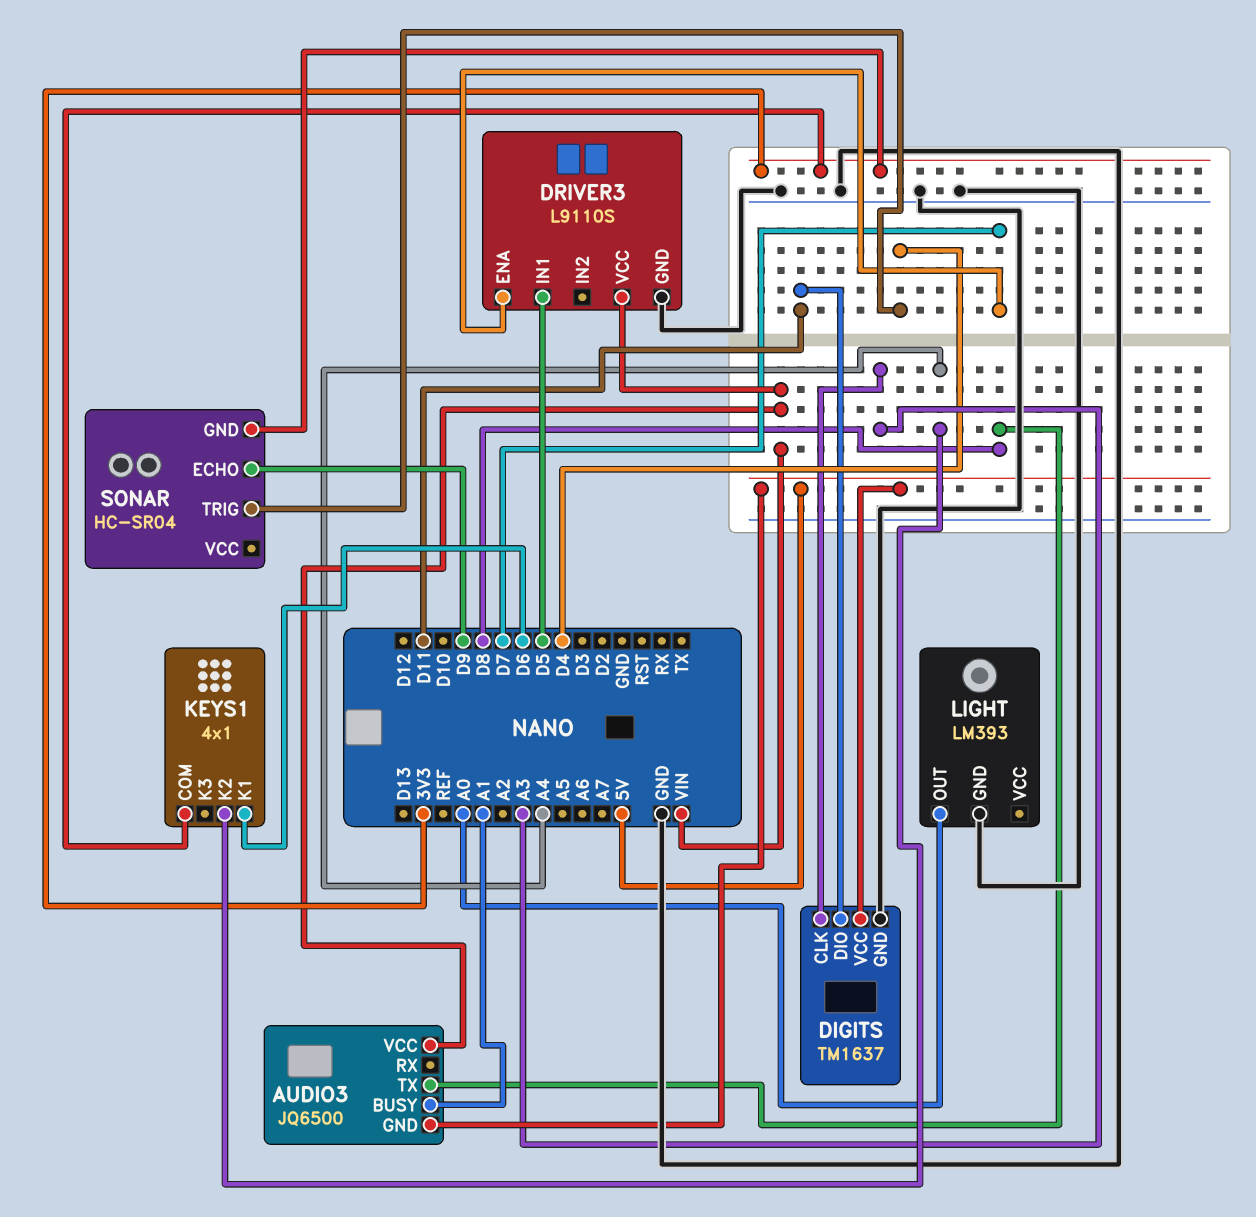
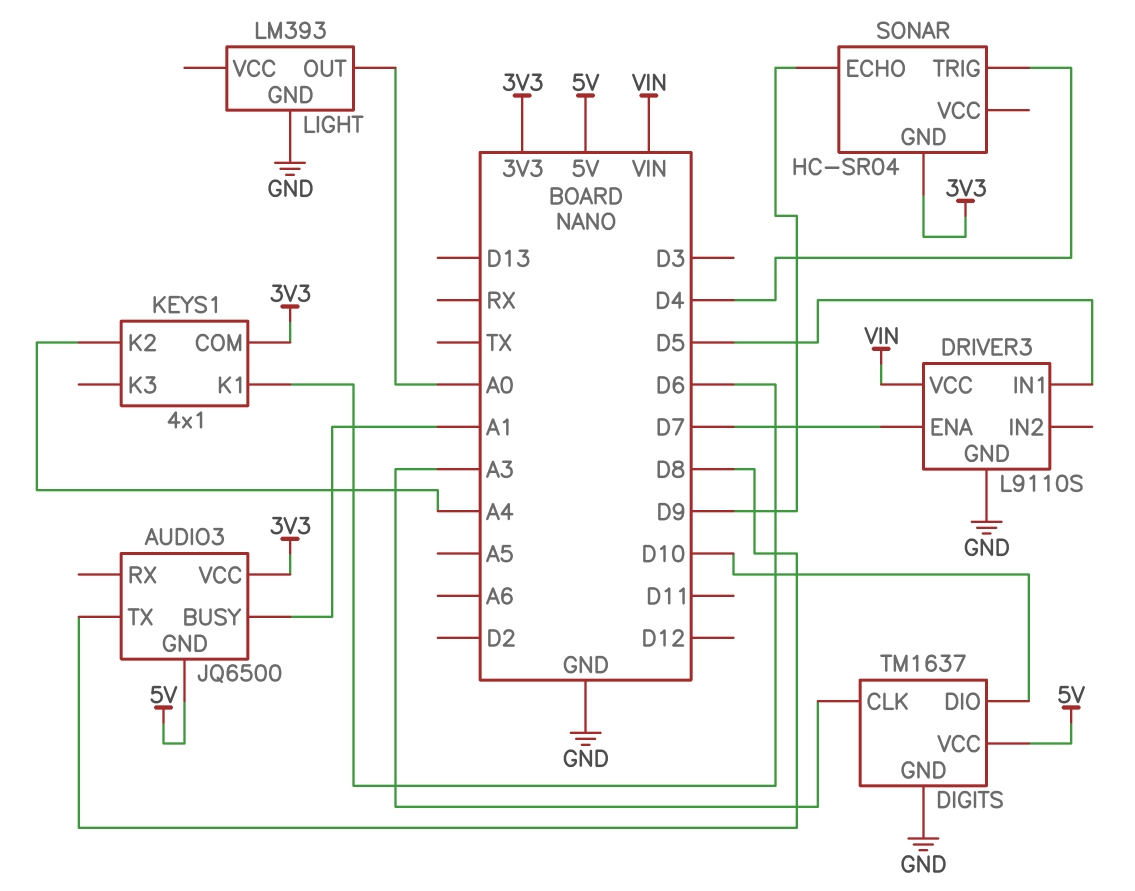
AUDIO3 pin VCC: VIN -> 3V3
DIGITS pin DIO: D11 -> D10

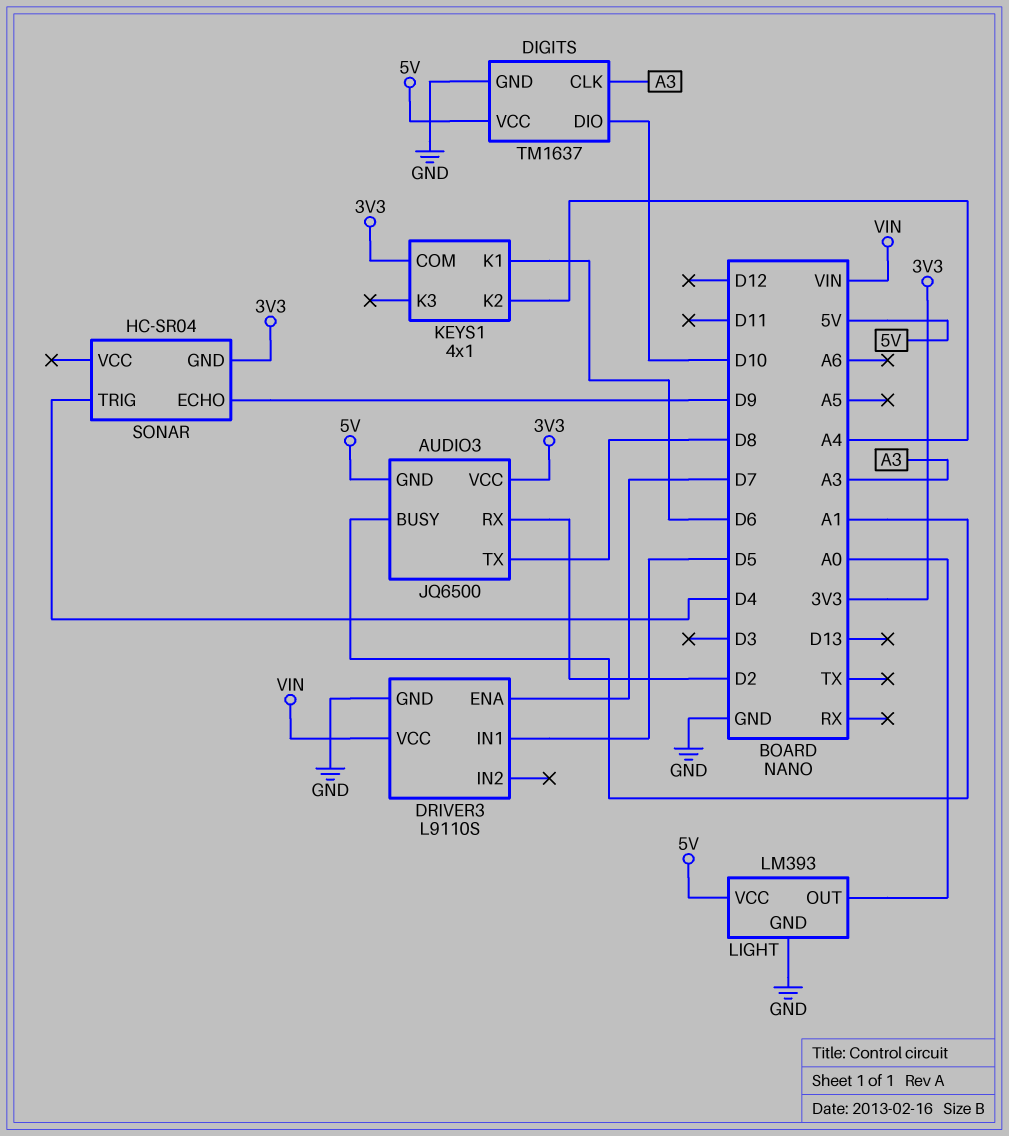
AUDIO3 pin RX: none -> D2
LIGHT pin VCC: none -> 5V

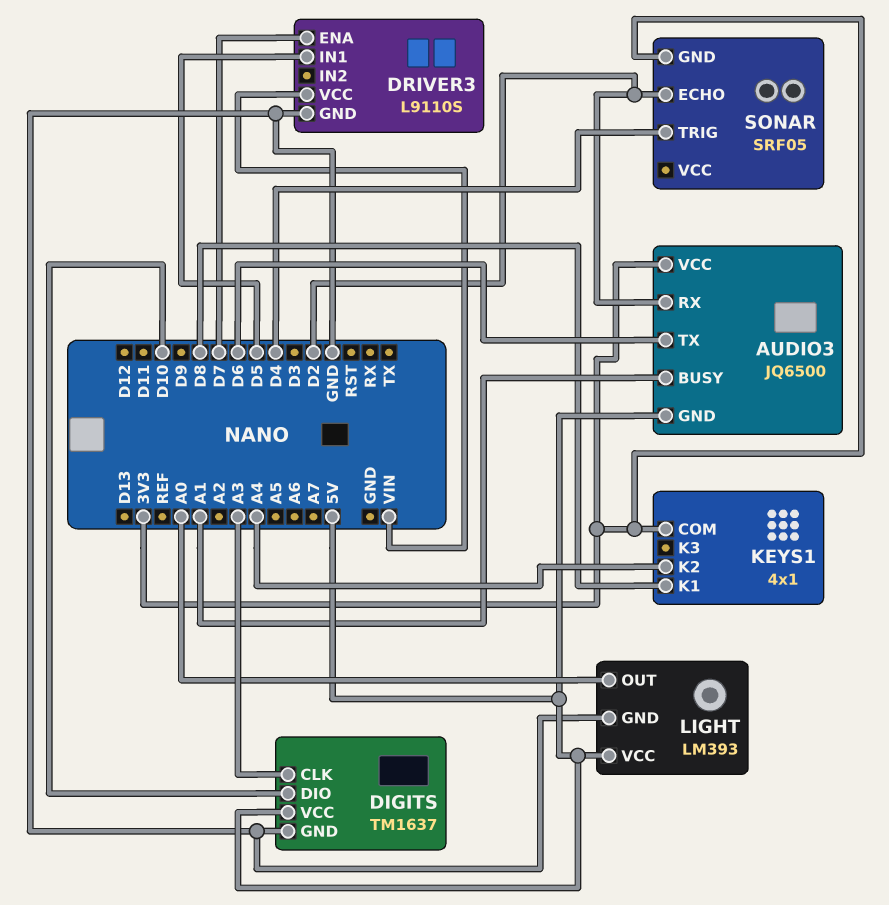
AUDIO3 pin TX: D8 -> D6
KEYS1 pin K1: D6 -> D8
SONAR: HC-SR04 -> SRF05
SONAR pin ECHO: D9 -> D2

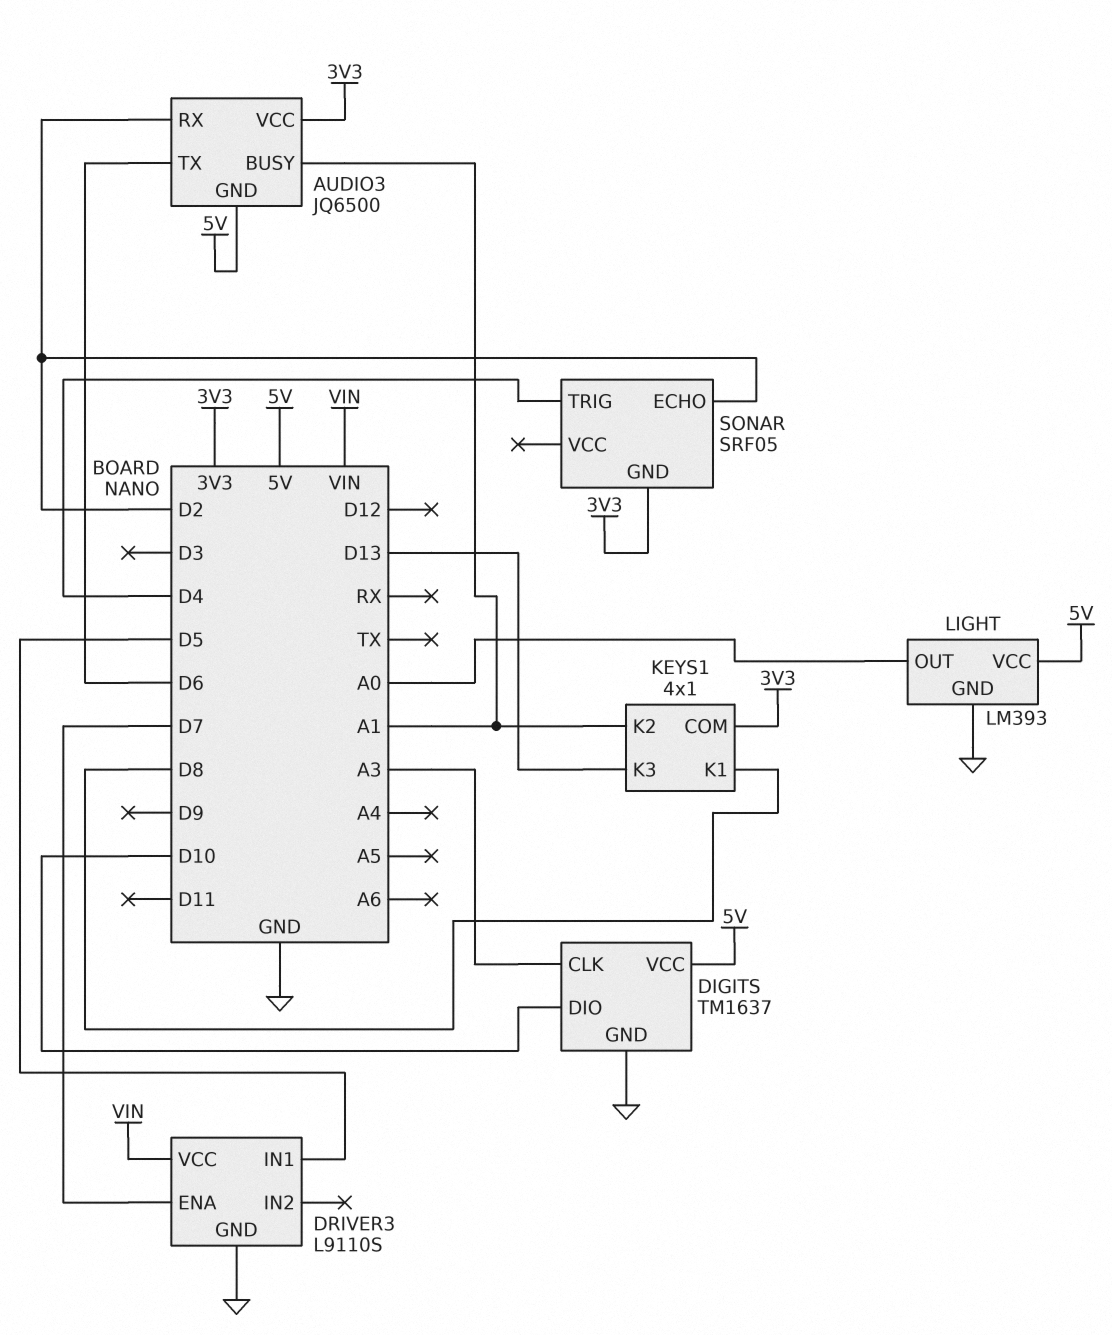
KEYS1 pin K2: A4 -> A1
KEYS1 pin K3: none -> D13

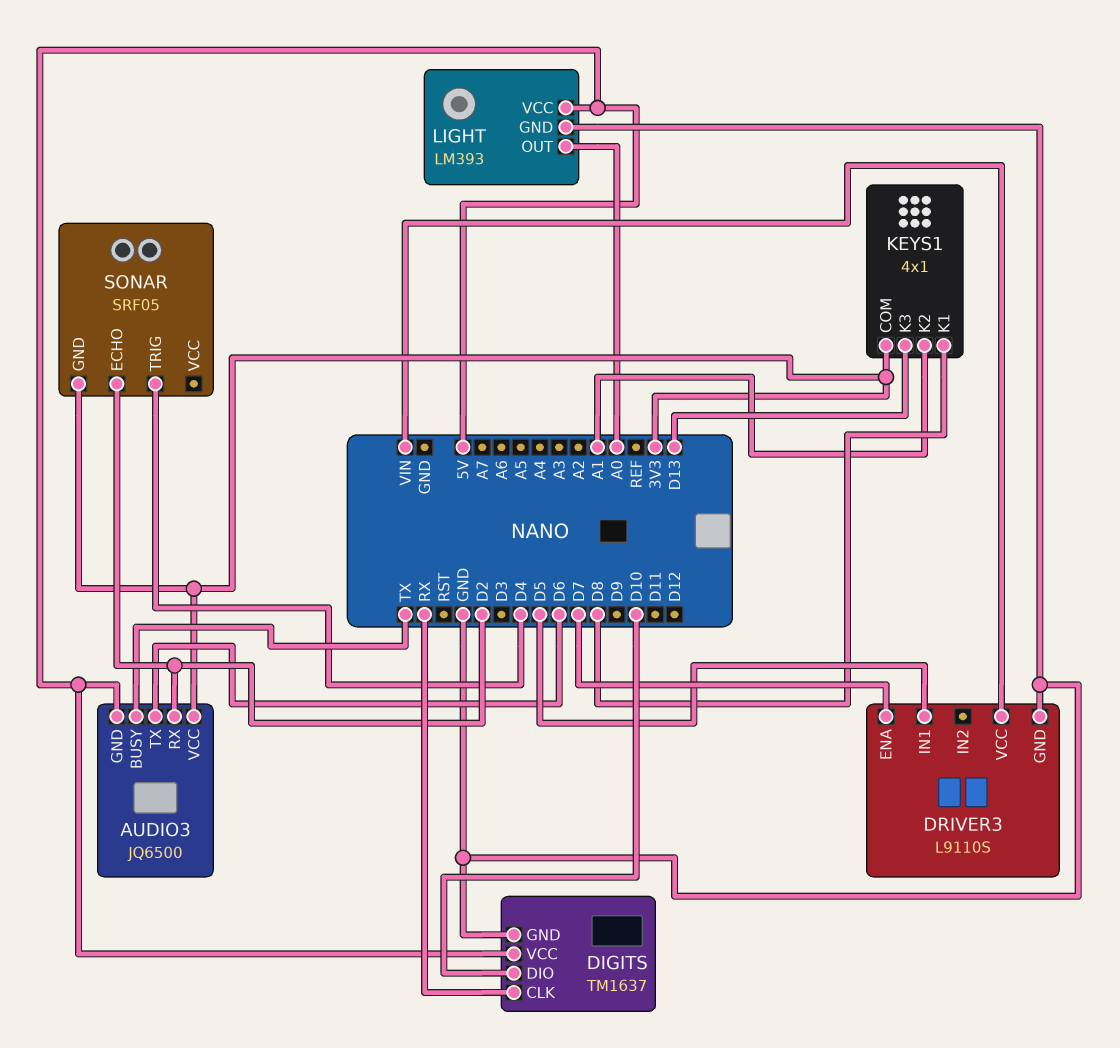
AUDIO3 pin BUSY: A1 -> TX
DIGITS pin CLK: A3 -> RX

